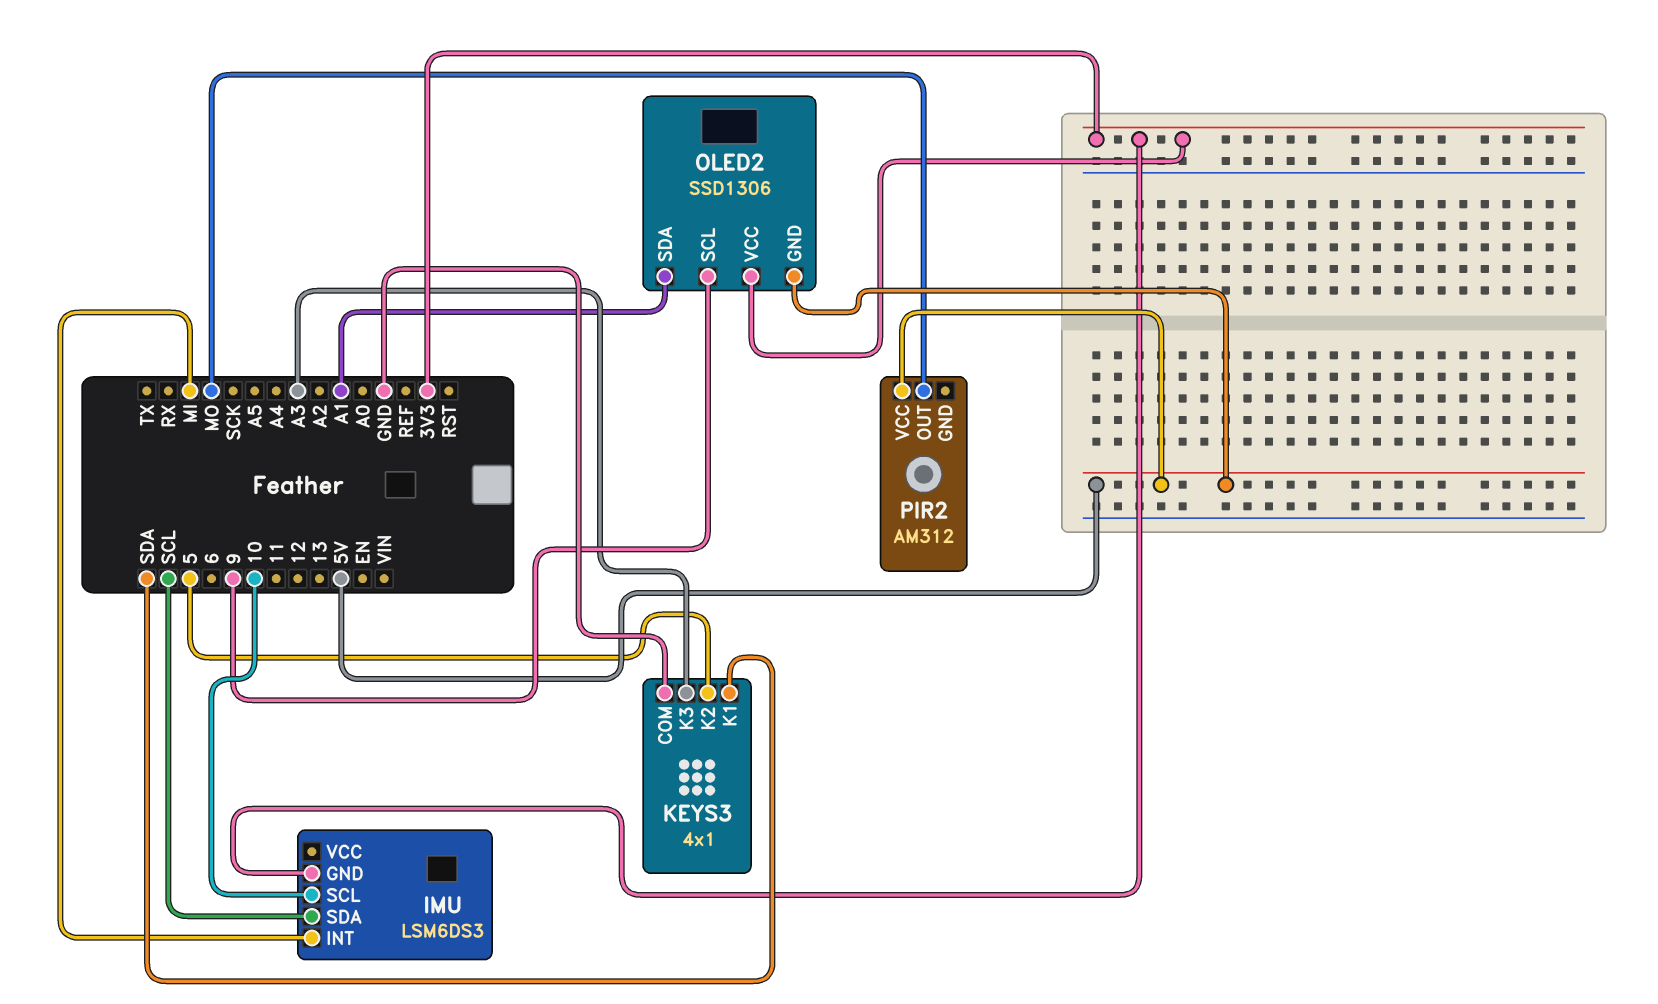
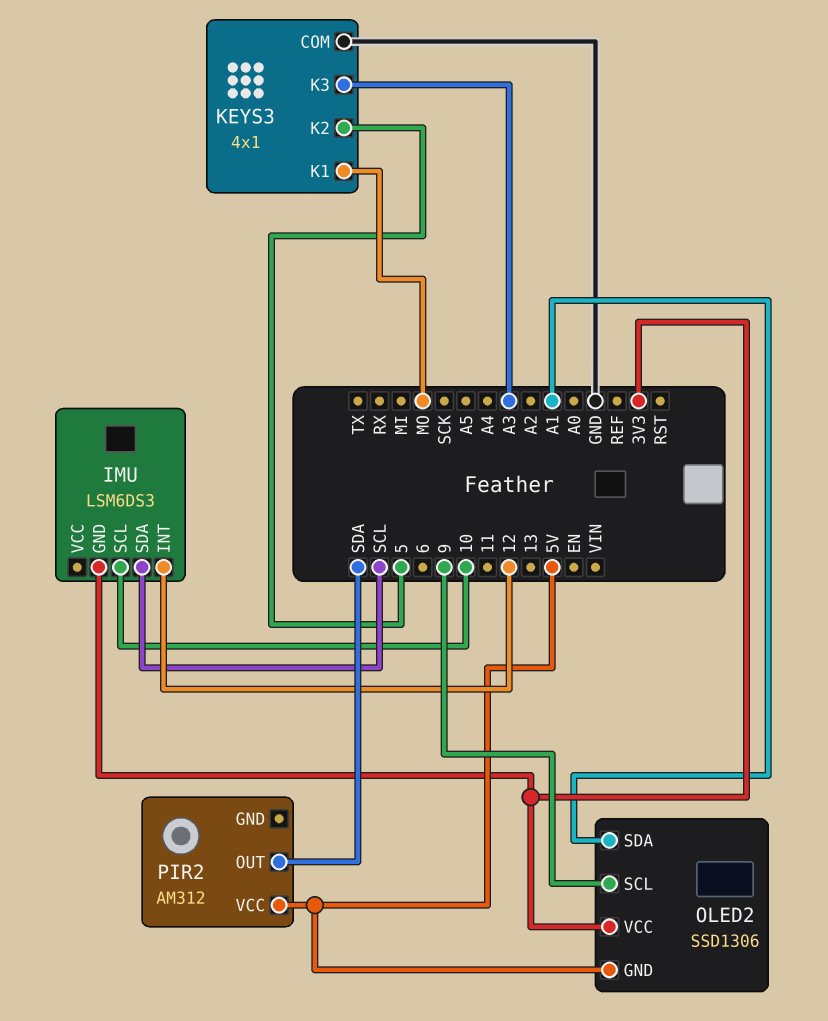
IMU pin INT: MI -> 12
KEYS3 pin K1: SDA -> MO
PIR2 pin OUT: MO -> SDA

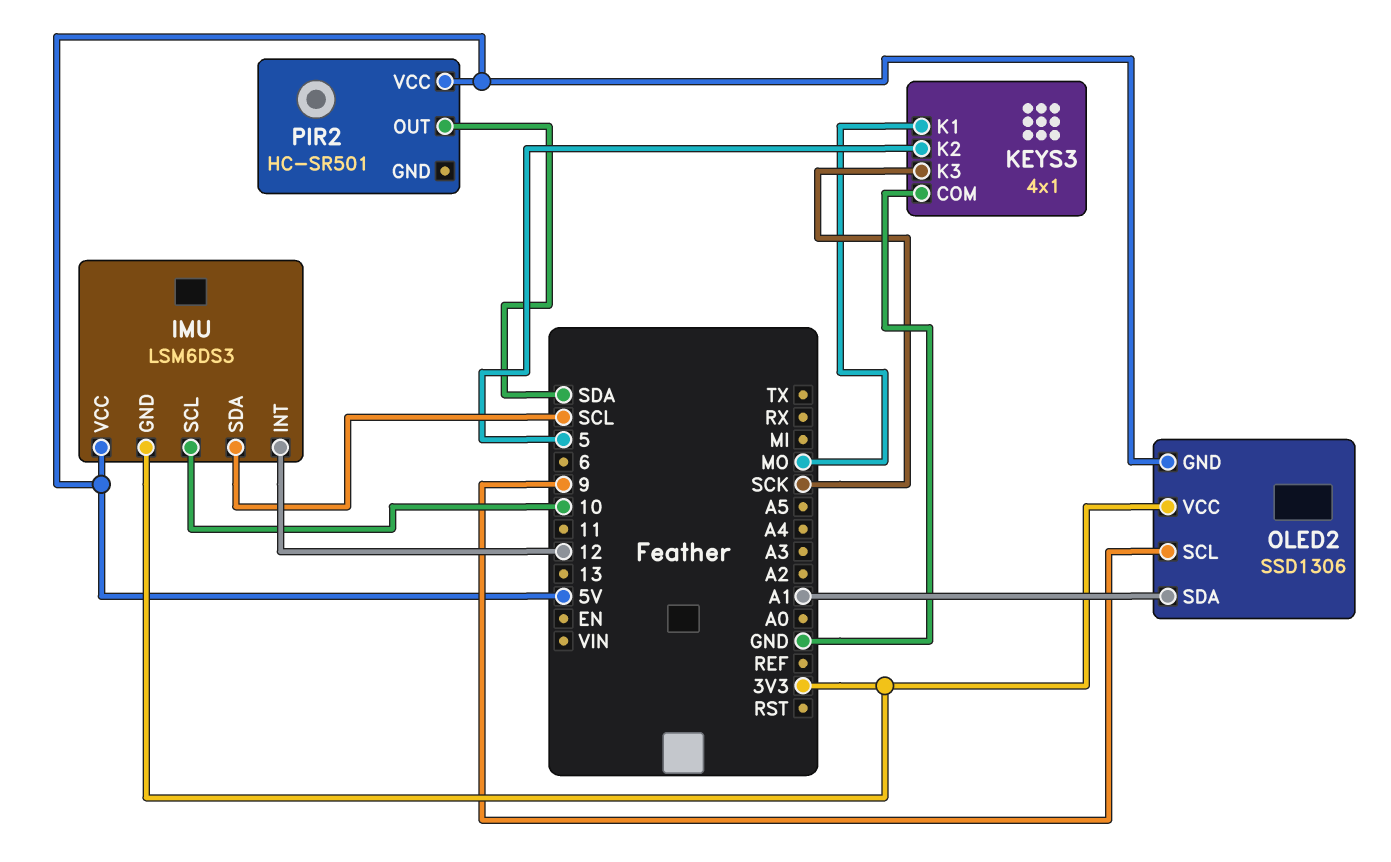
IMU pin VCC: none -> 5V
KEYS3 pin K3: A3 -> SCK
PIR2: AM312 -> HC-SR501

